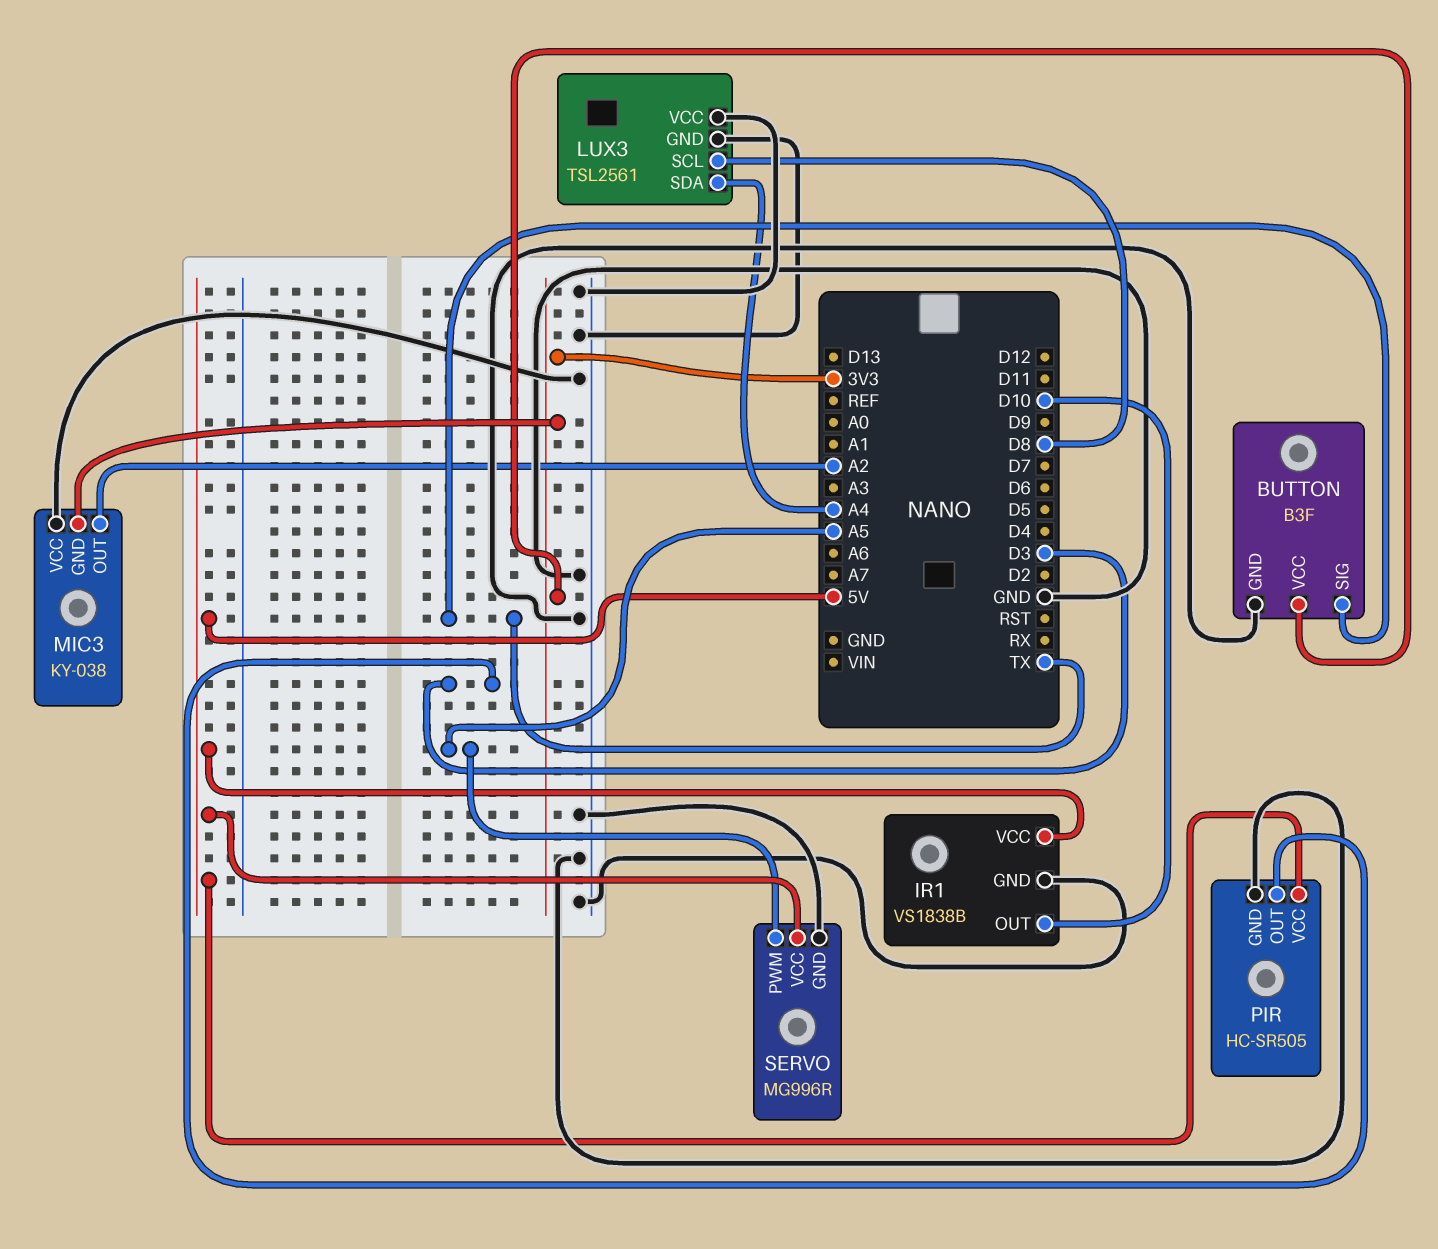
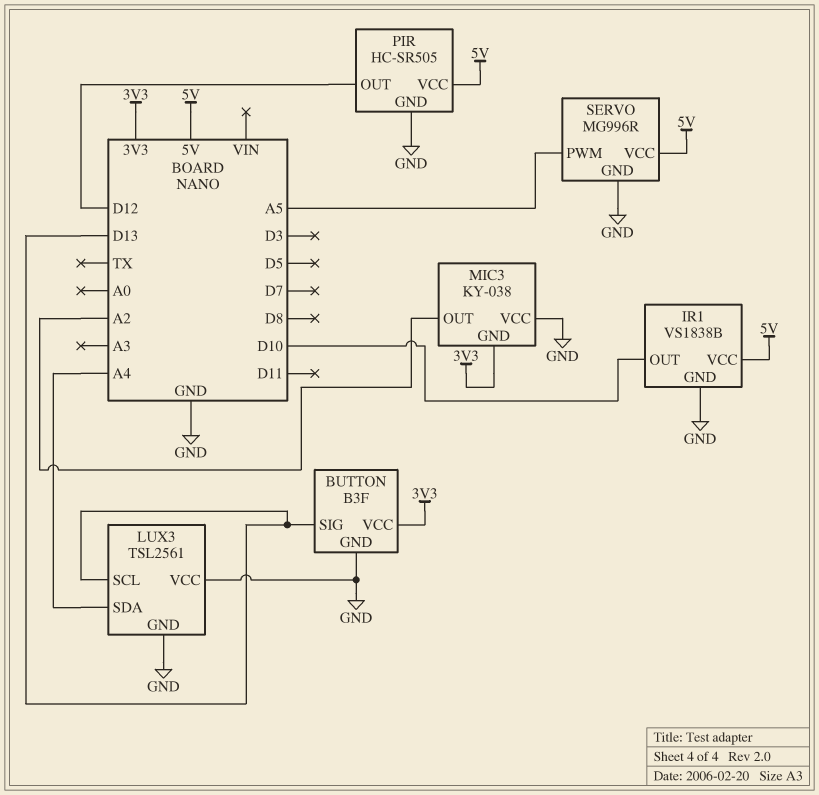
BUTTON pin SIG: TX -> D13
LUX3 pin SCL: D8 -> D13
PIR pin OUT: D3 -> D12

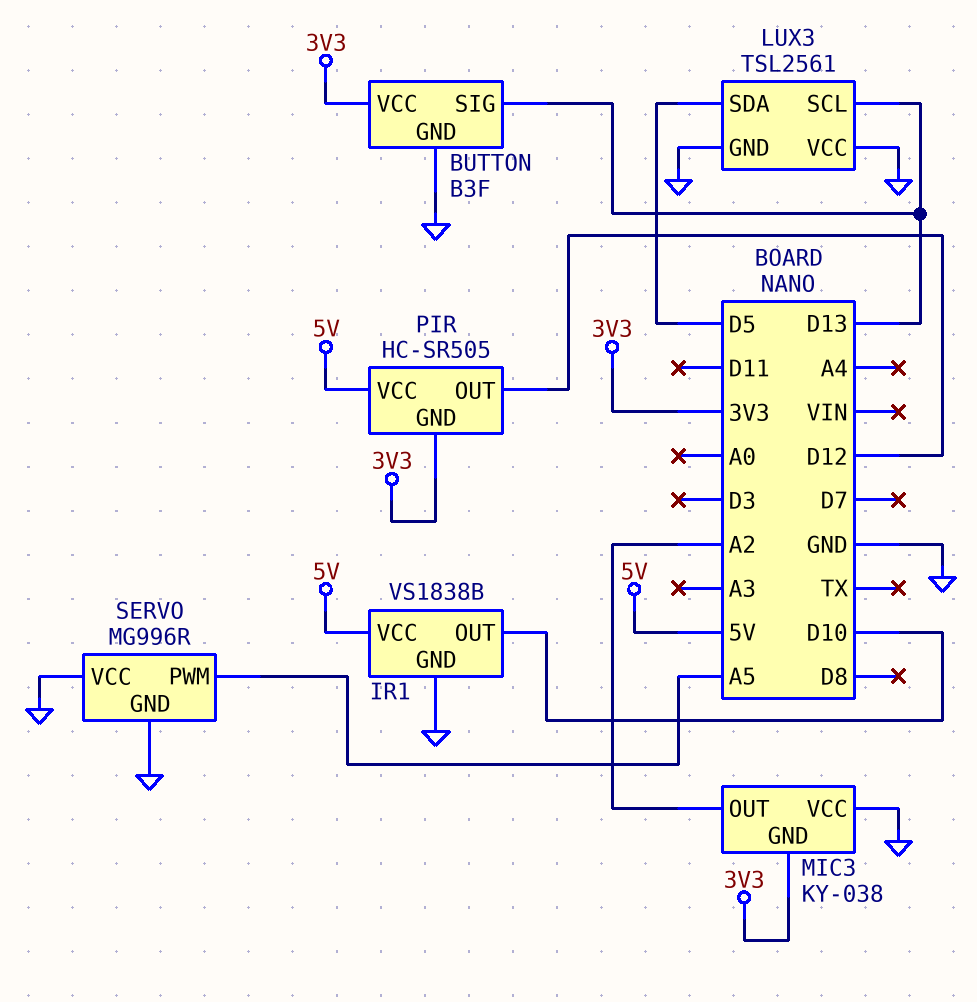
LUX3 pin SDA: A4 -> D5
PIR pin GND: GND -> 3V3
SERVO pin VCC: 5V -> GND

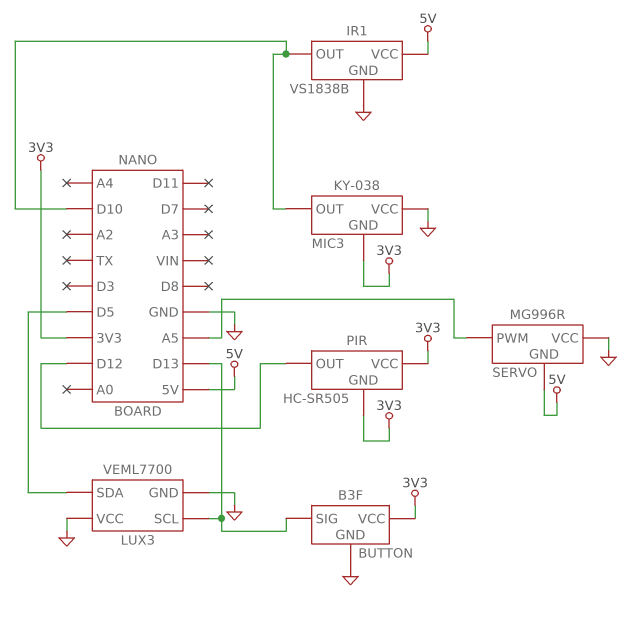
LUX3: TSL2561 -> VEML7700
MIC3 pin OUT: A2 -> D10
PIR pin VCC: 5V -> 3V3
SERVO pin GND: GND -> 5V

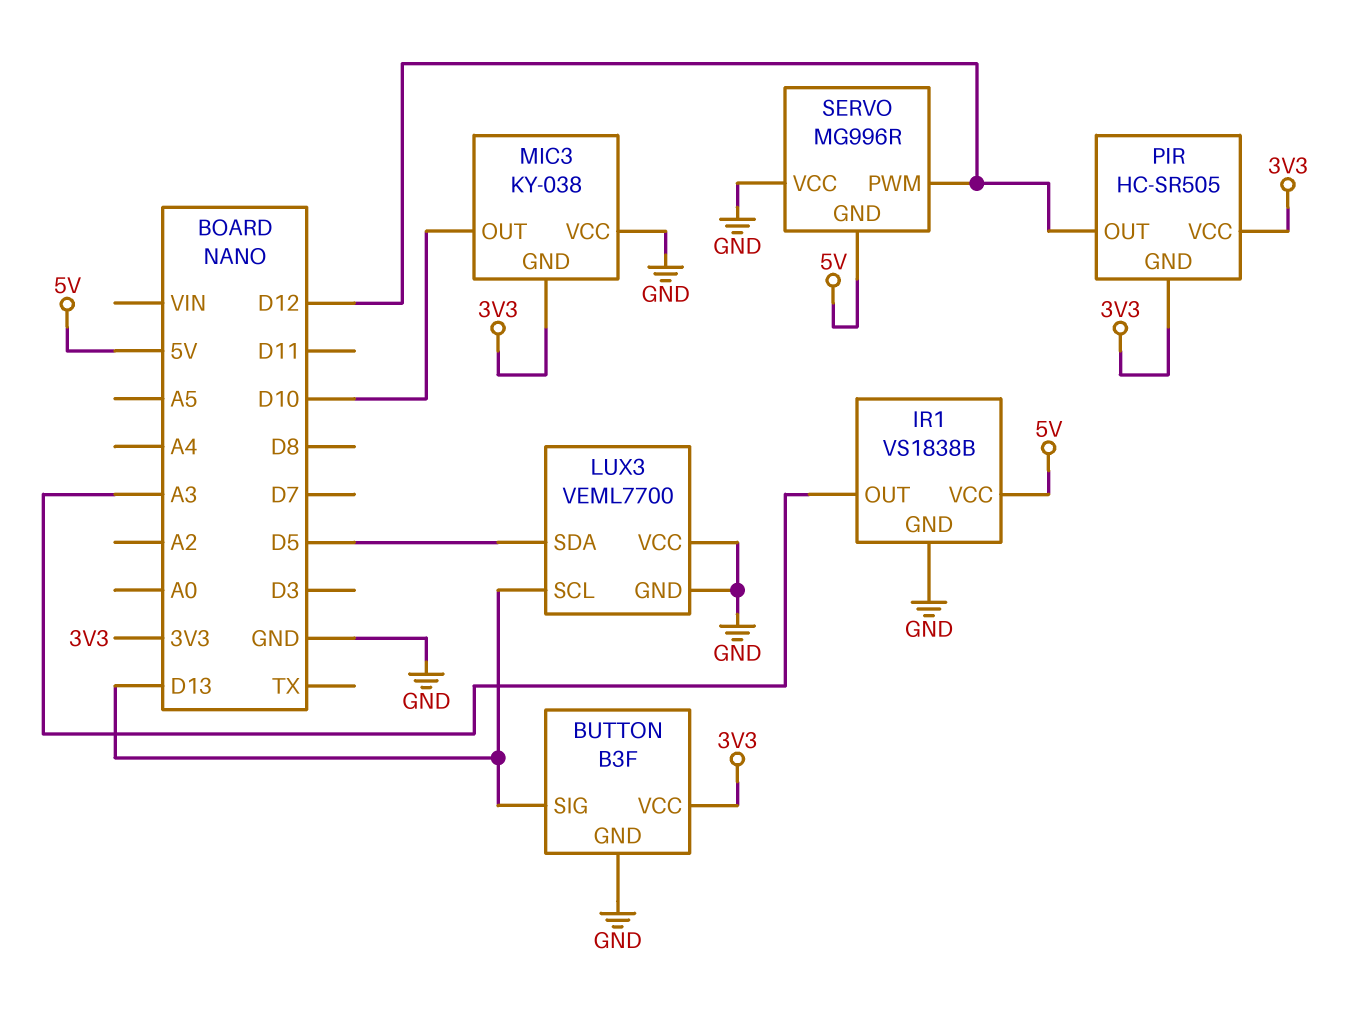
IR1 pin OUT: D10 -> A3
SERVO pin PWM: A5 -> D12

